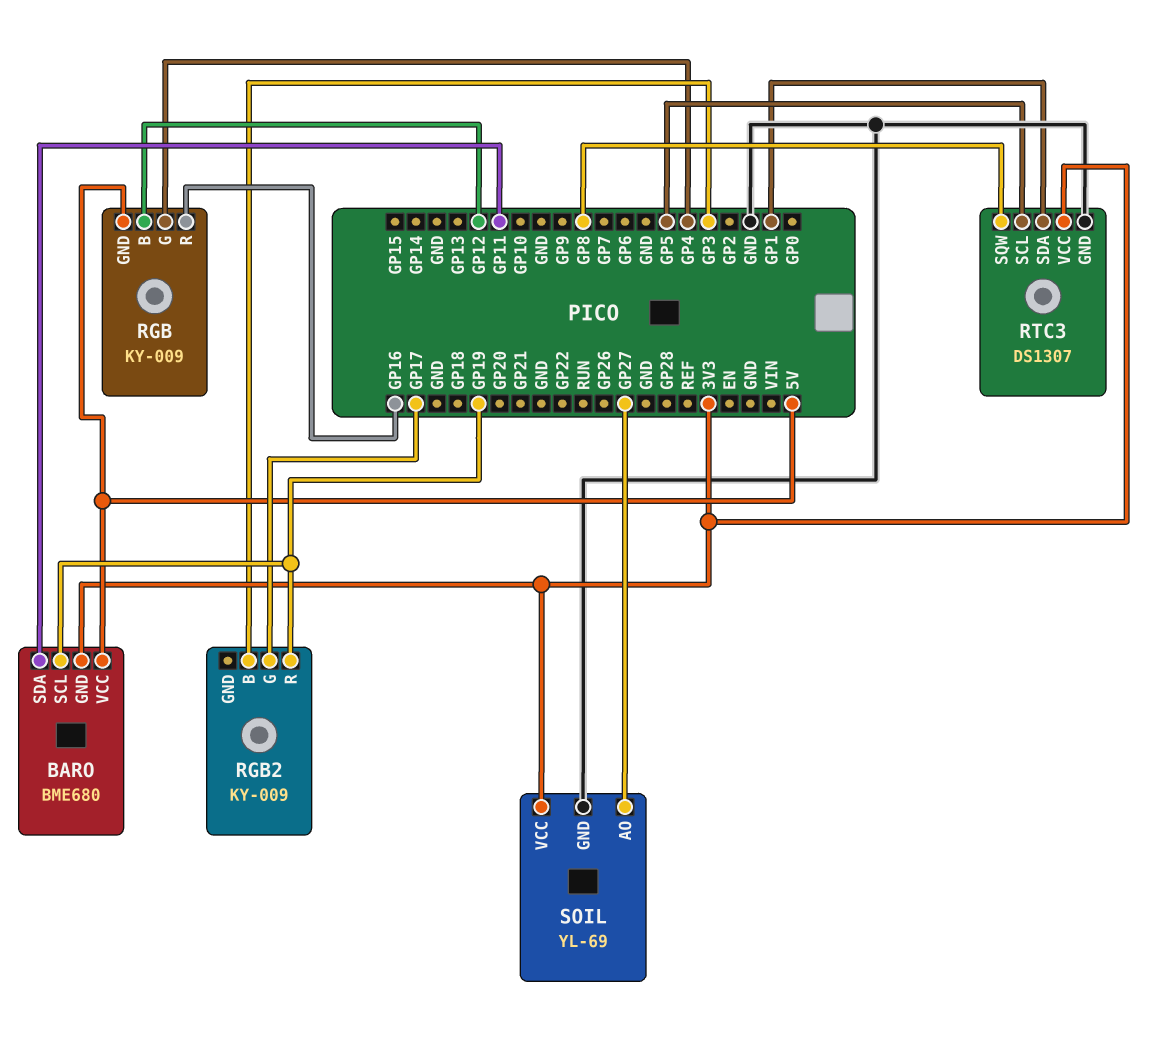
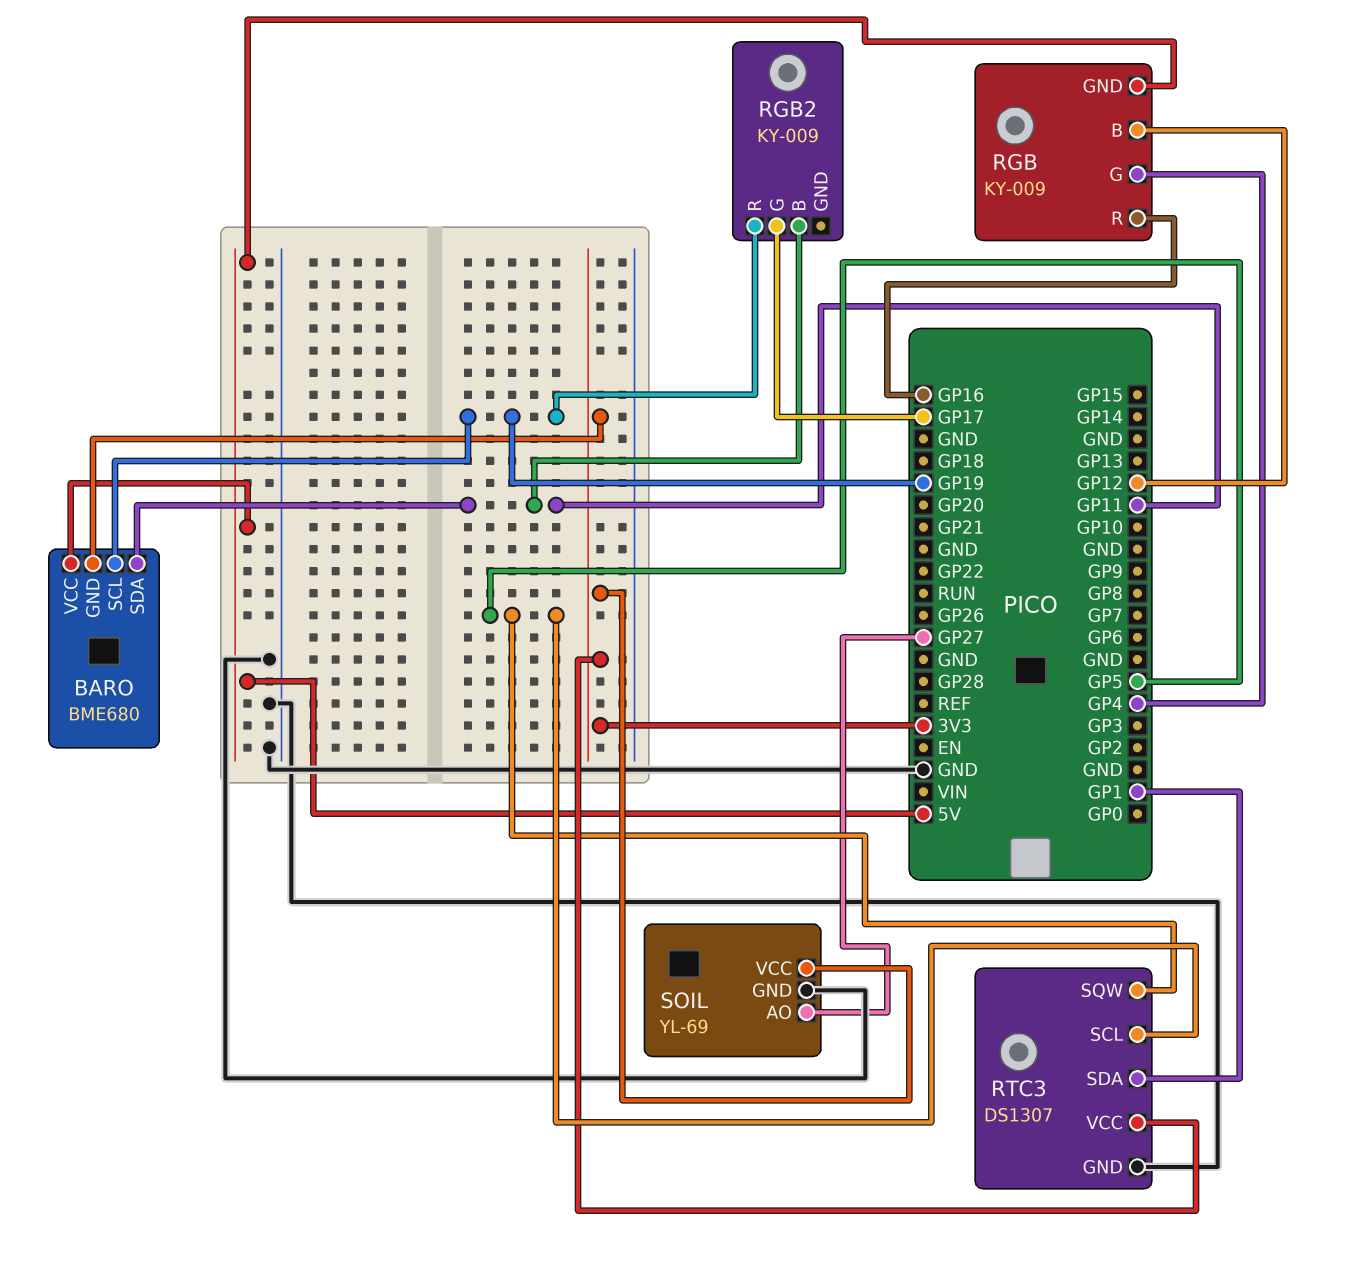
RGB2 pin B: GP3 -> GP11
RTC3 pin SQW: GP8 -> GP5

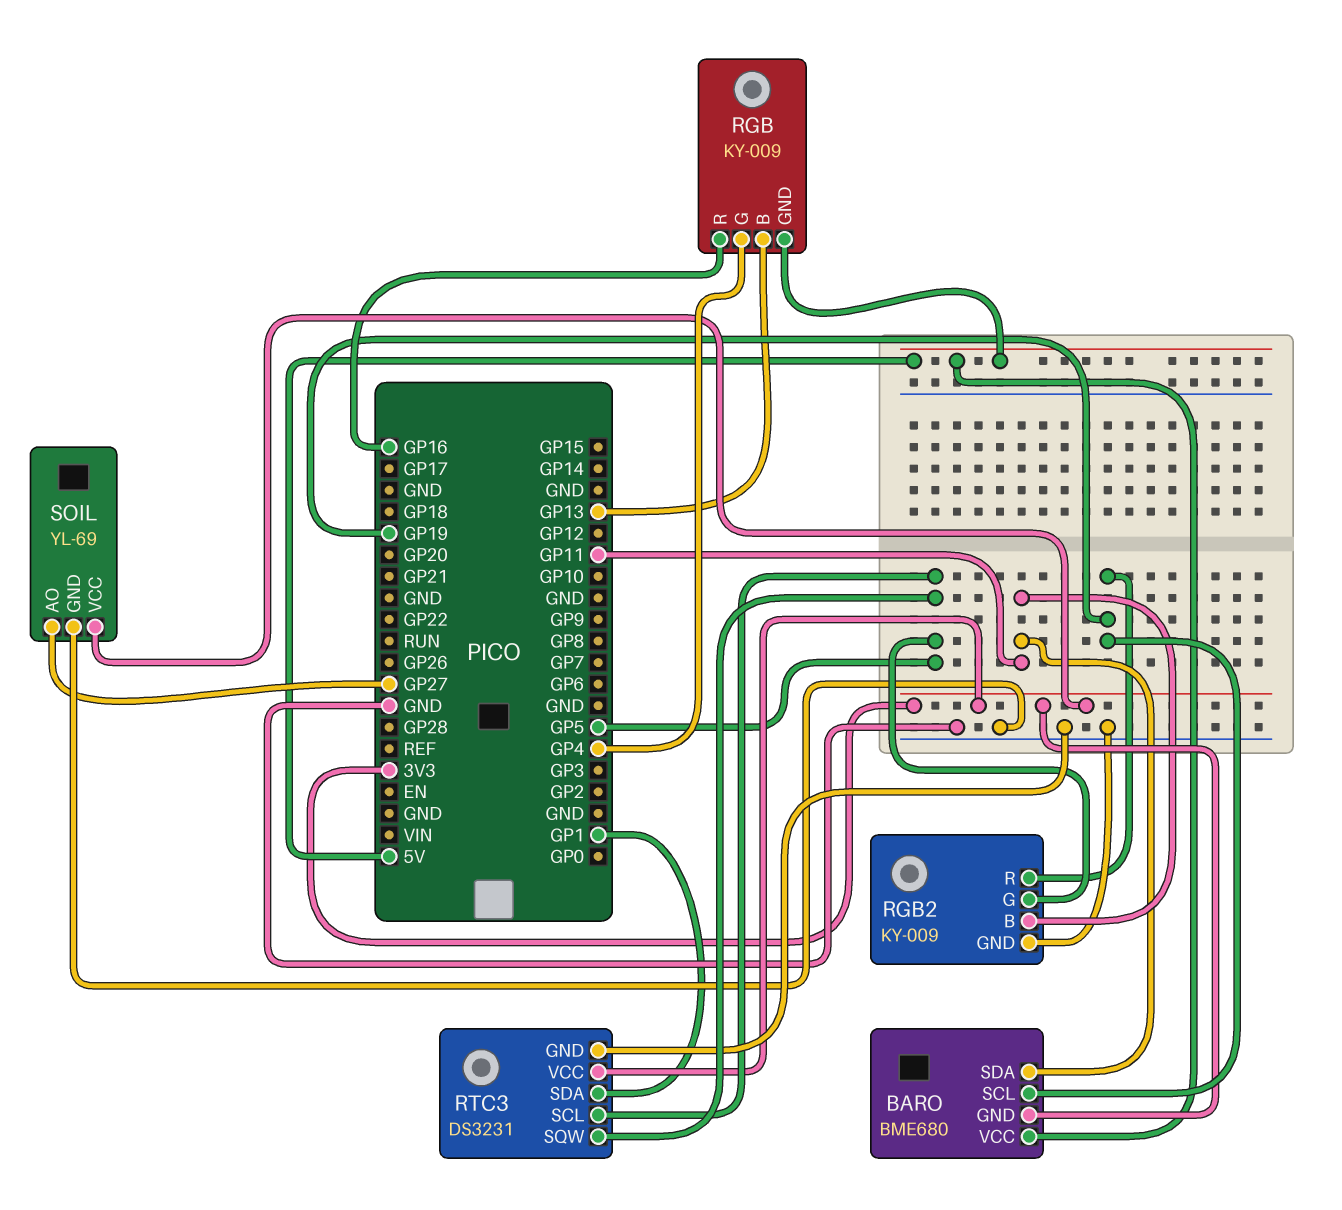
RGB pin B: GP12 -> GP13
RGB2 pin G: GP17 -> GP5
RGB2 pin GND: none -> GND
RTC3: DS1307 -> DS3231

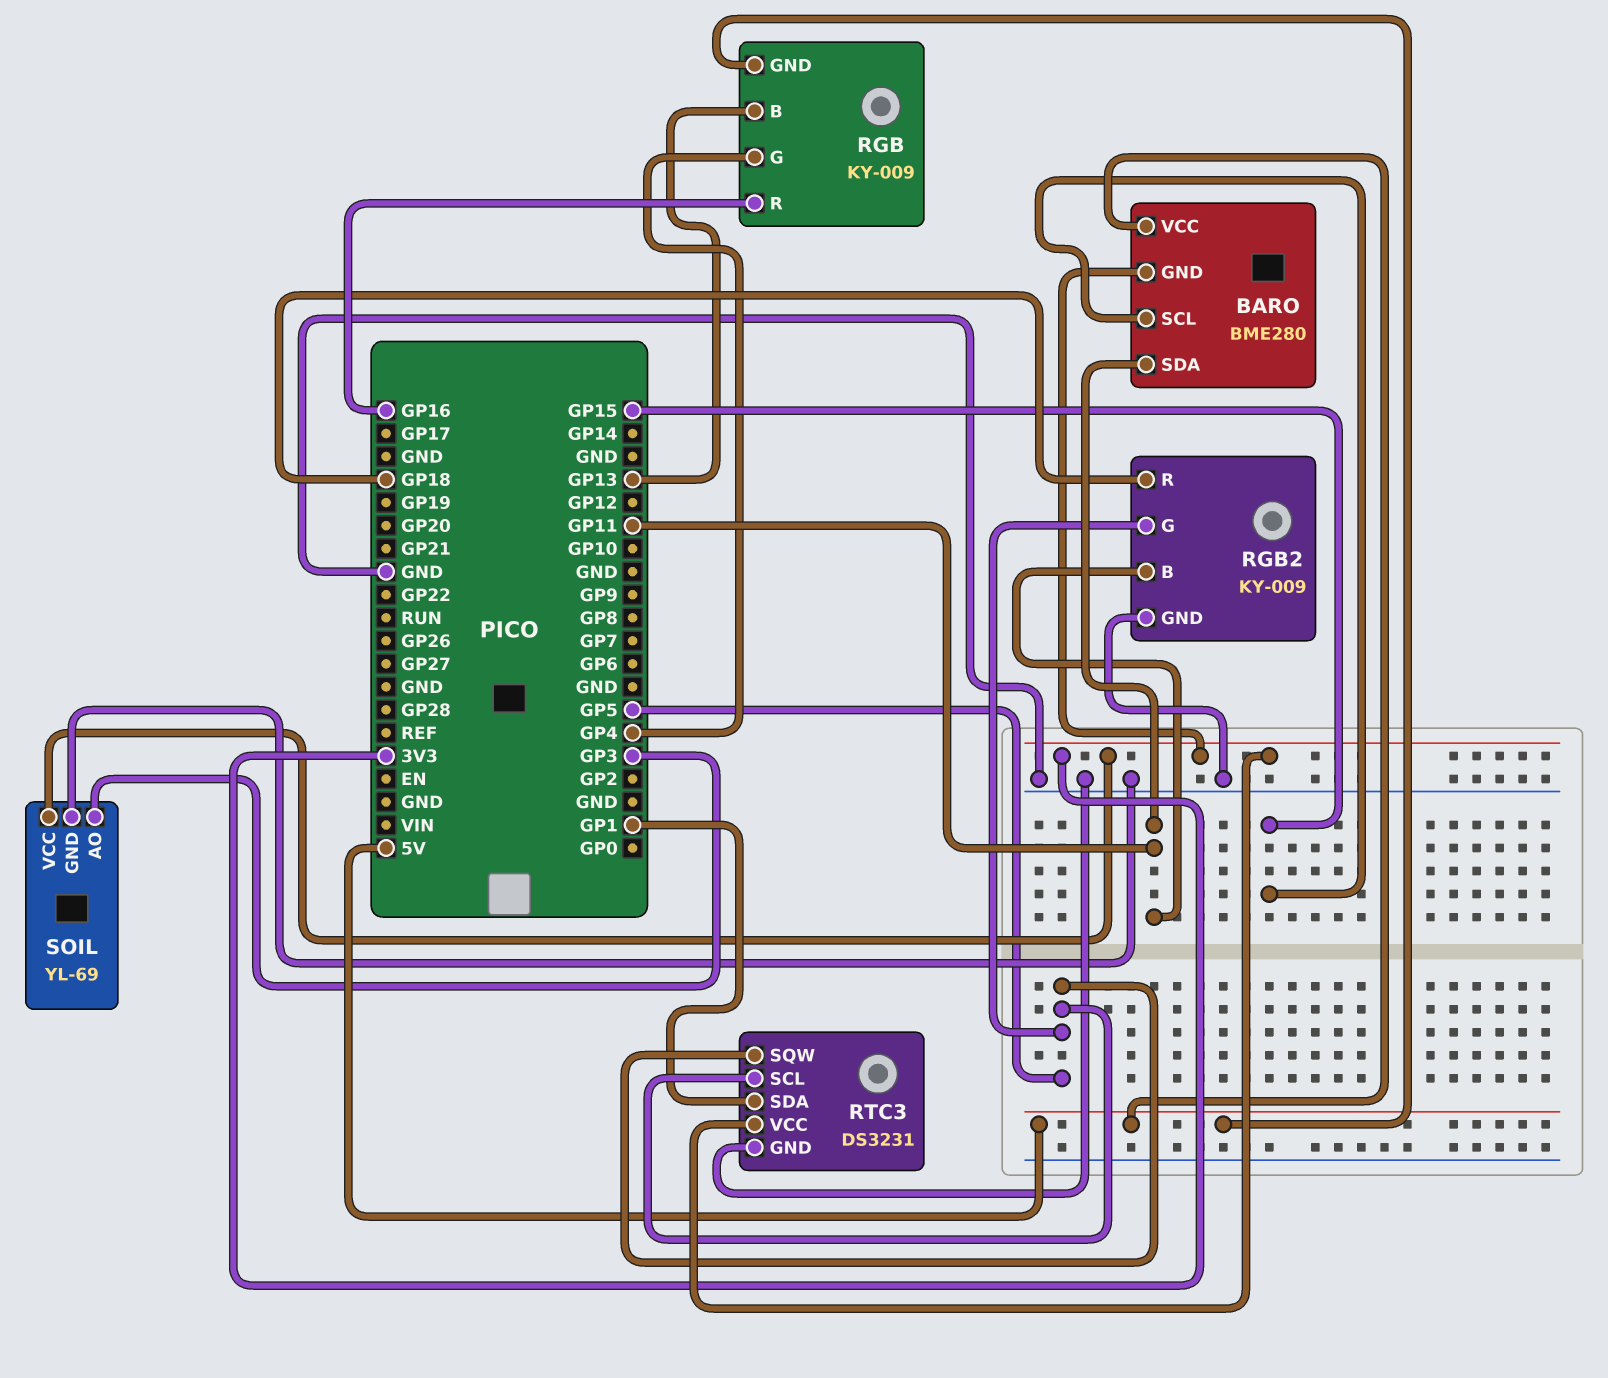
BARO: BME680 -> BME280
BARO pin SCL: GP19 -> GP15
RGB2 pin R: GP19 -> GP18
SOIL pin AO: GP27 -> GP3

